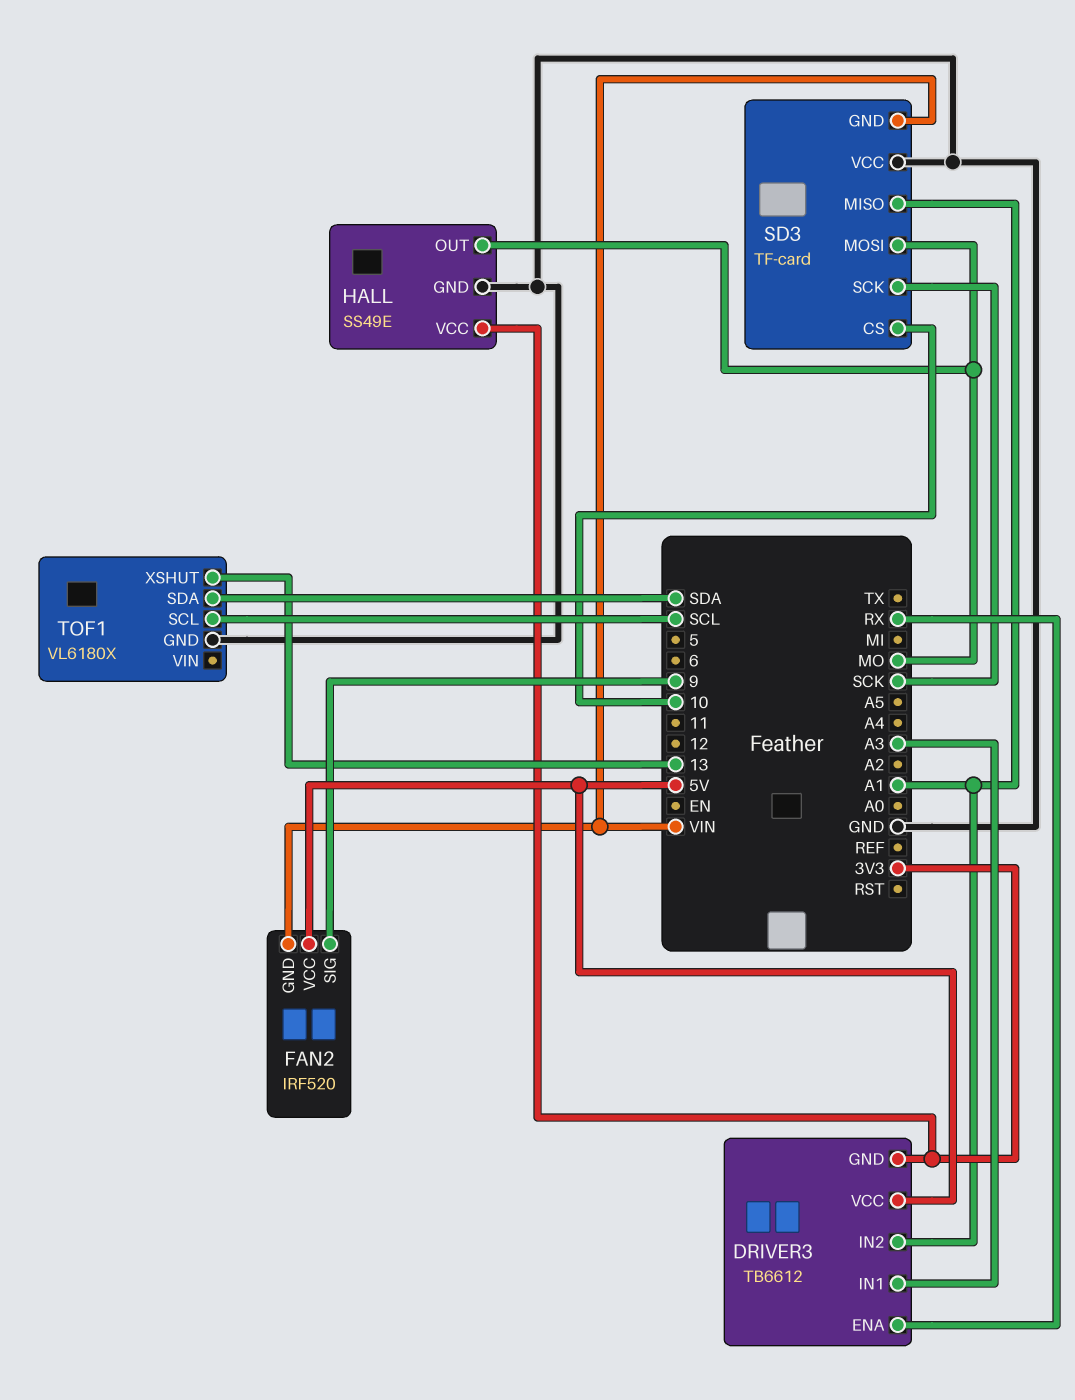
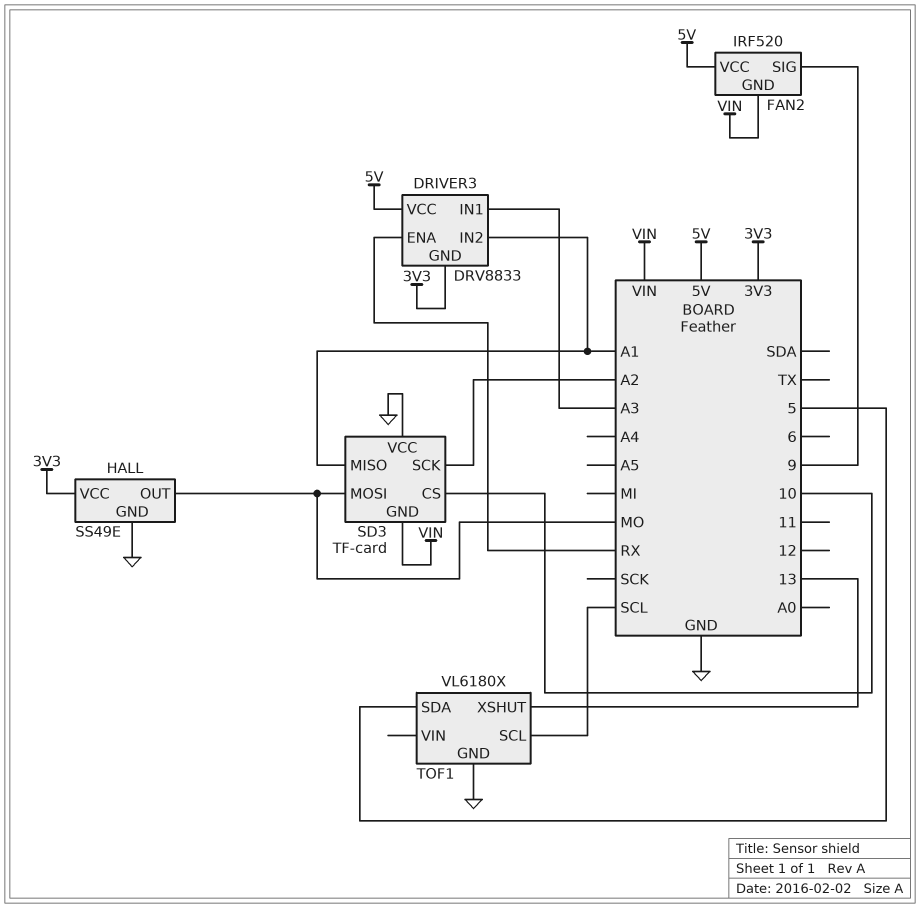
DRIVER3: TB6612 -> DRV8833
SD3 pin SCK: SCK -> A2
TOF1 pin SDA: SDA -> 5

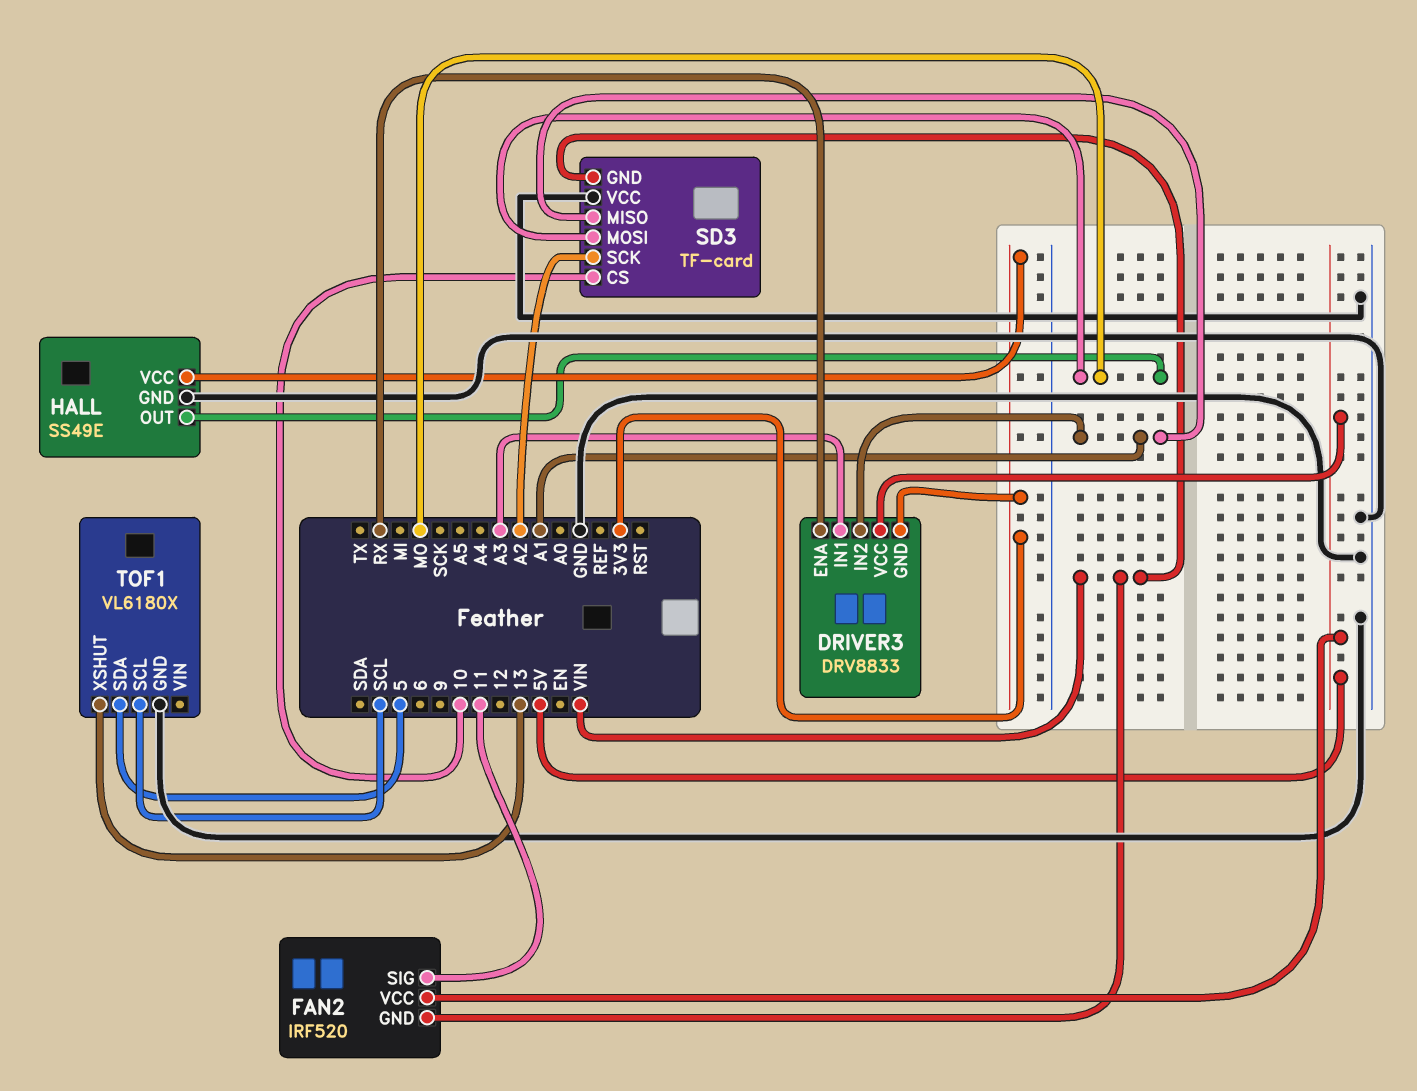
FAN2 pin SIG: 9 -> 11

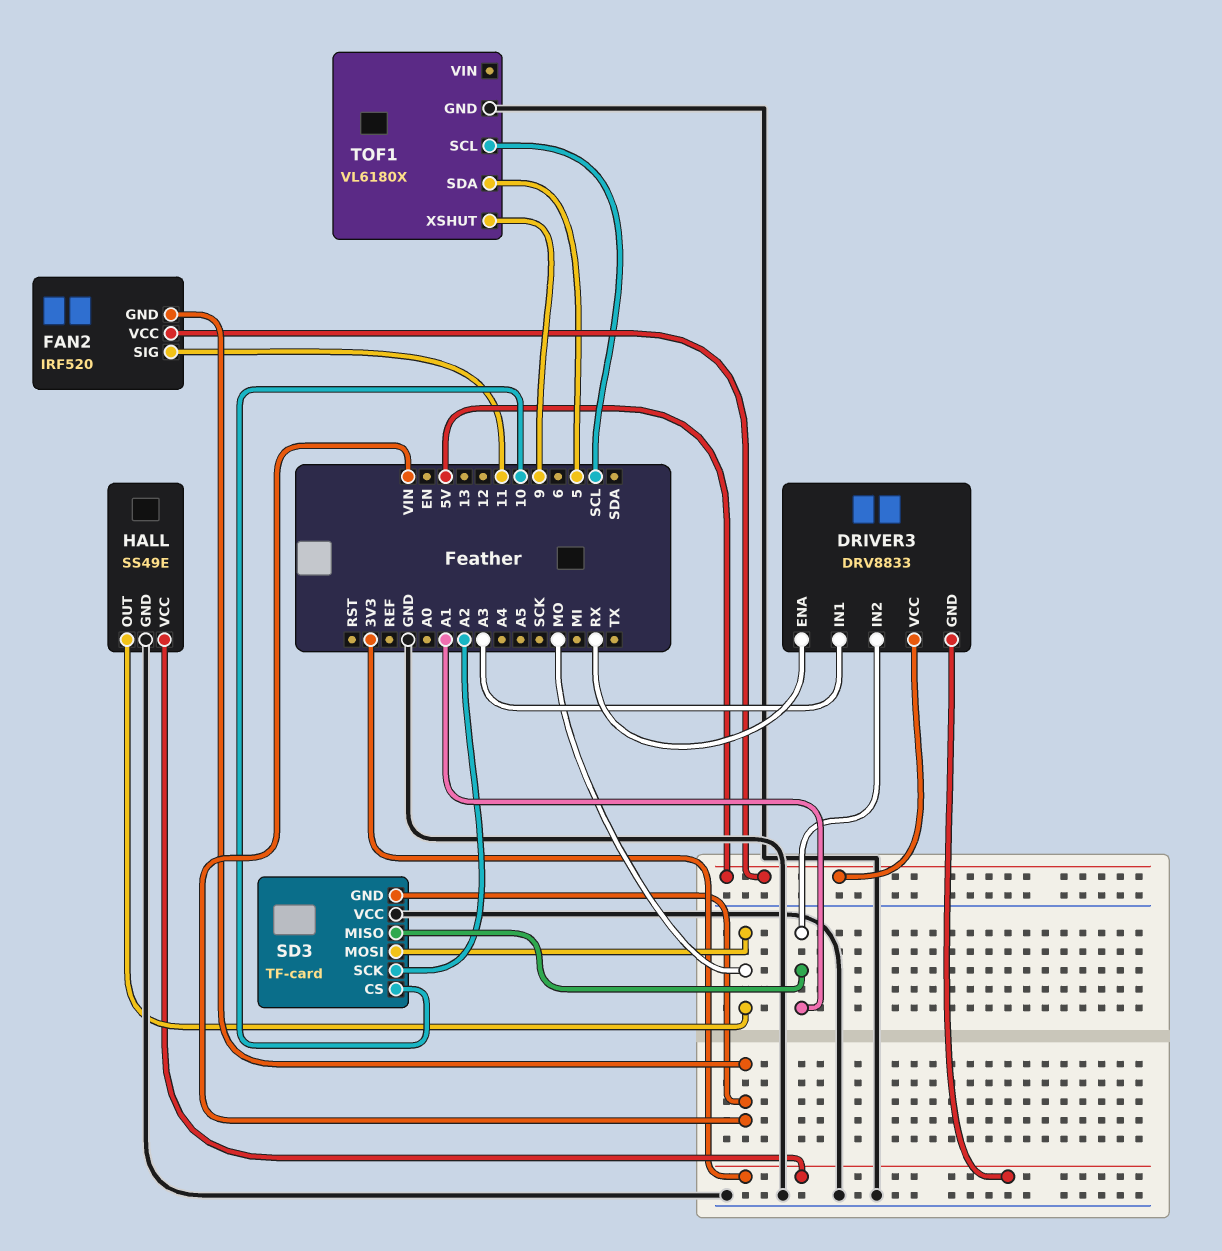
TOF1 pin XSHUT: 13 -> 9

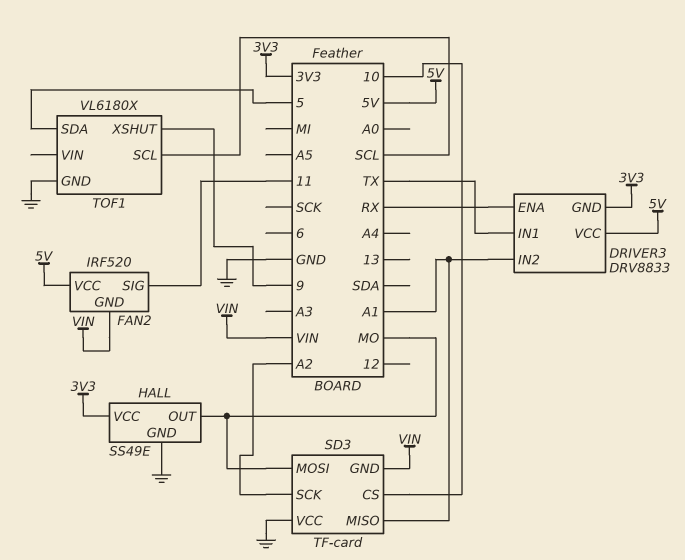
DRIVER3 pin IN1: A3 -> TX

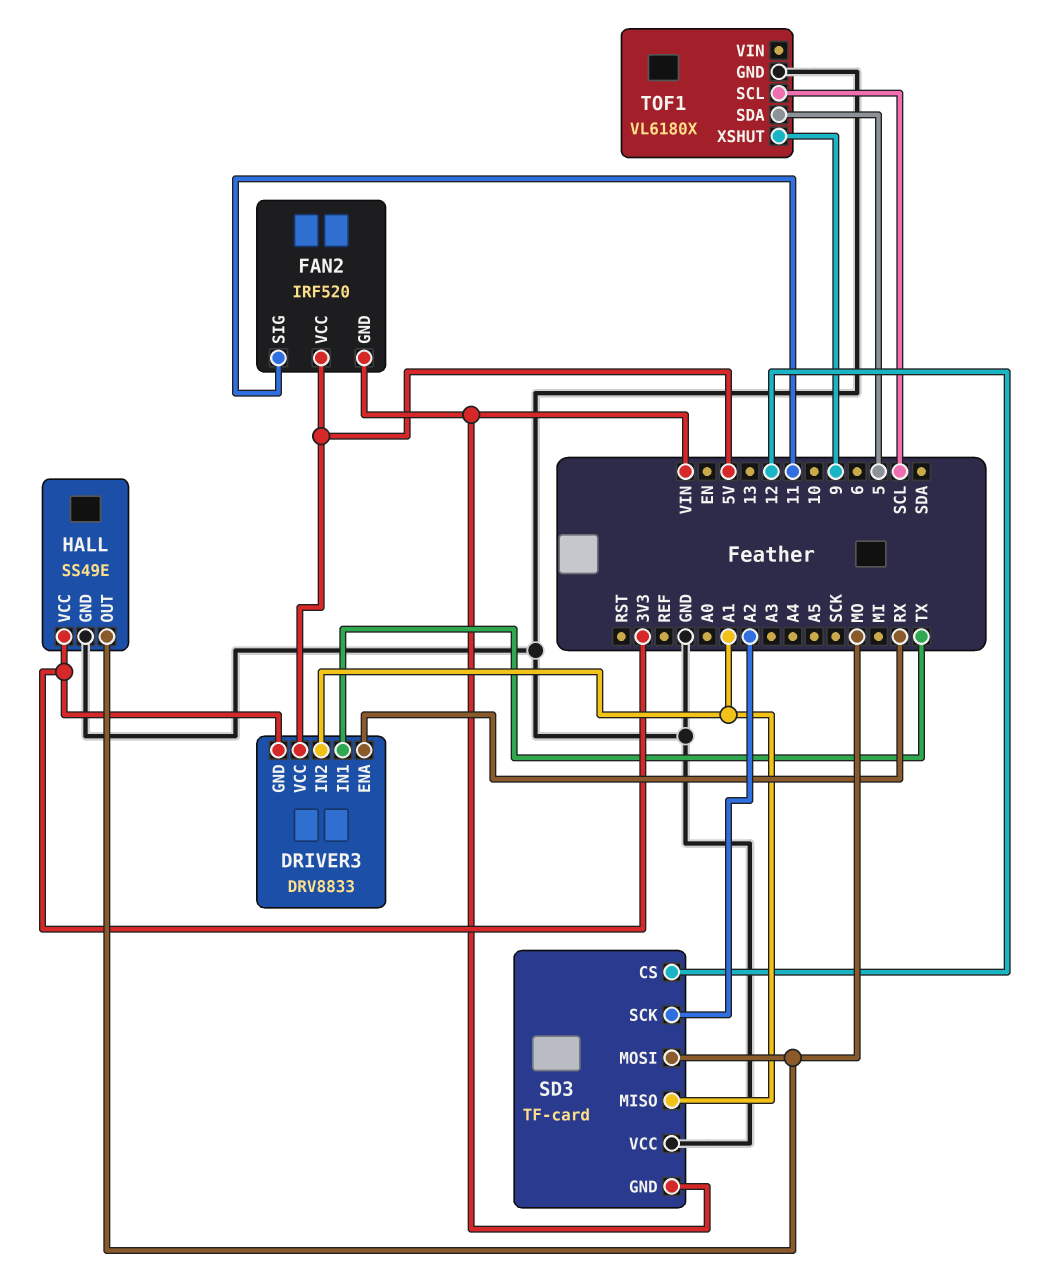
SD3 pin CS: 10 -> 12

